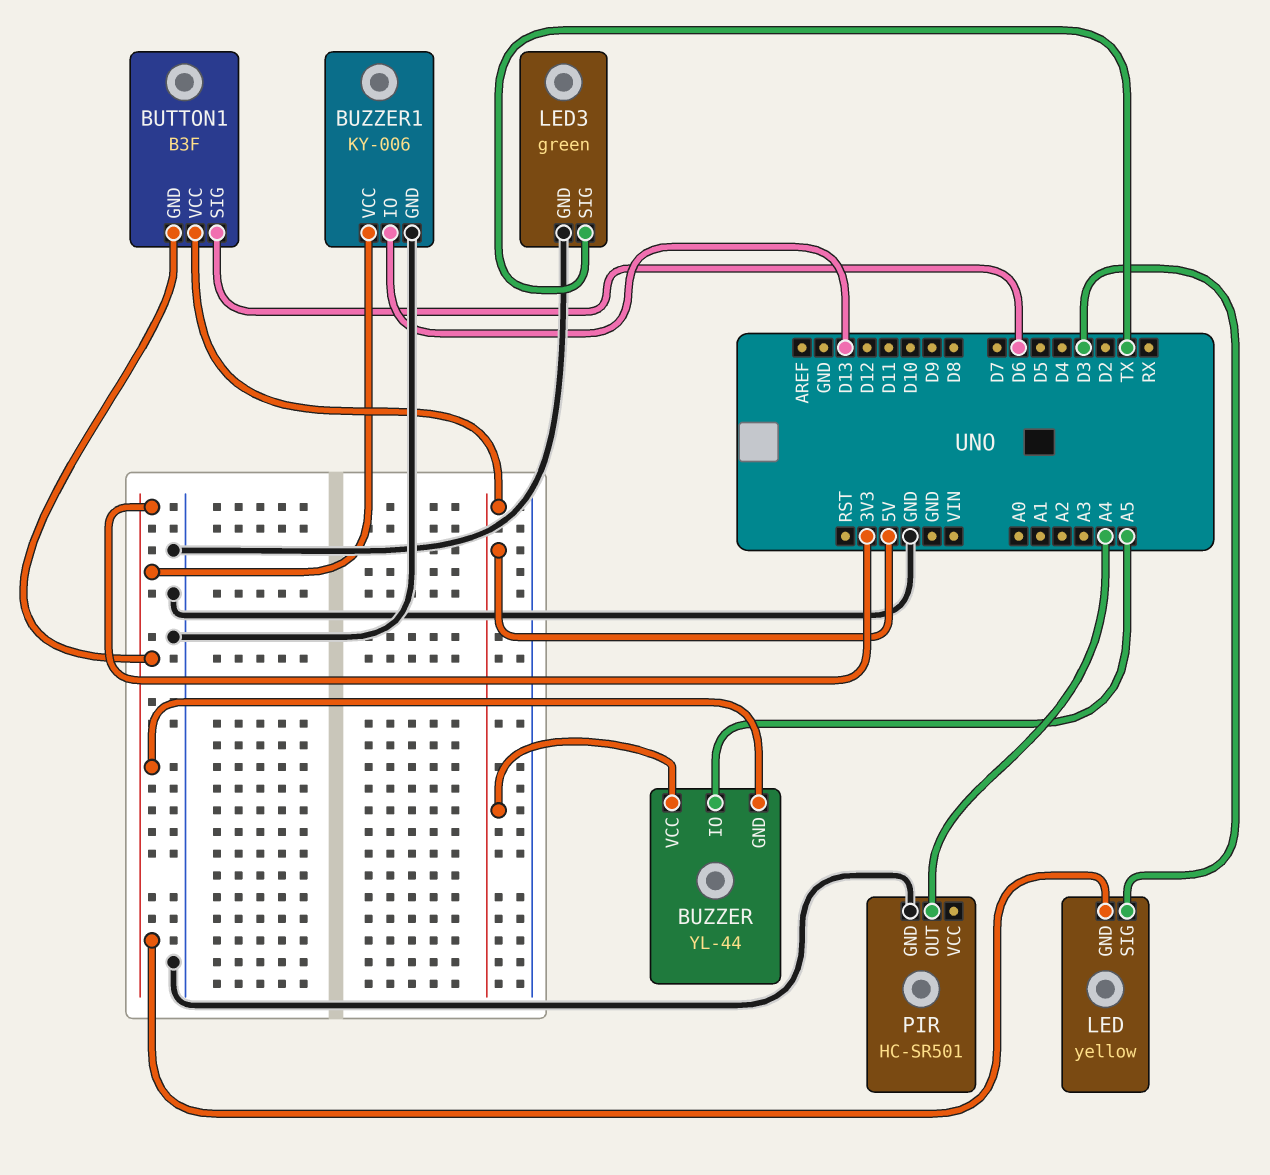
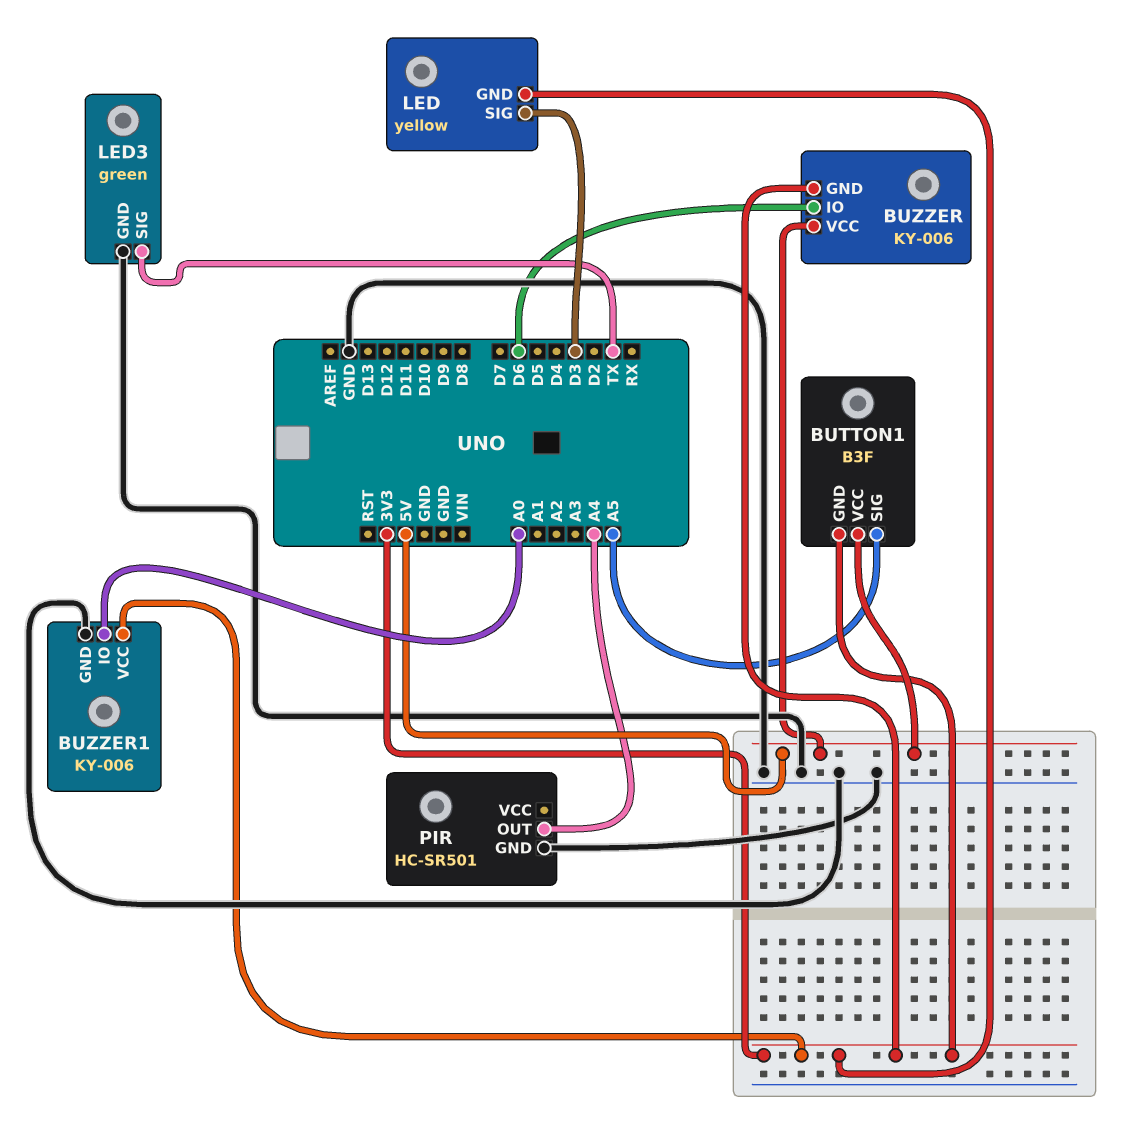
BUTTON1 pin SIG: D6 -> A5
BUZZER: YL-44 -> KY-006
BUZZER pin IO: A5 -> D6
BUZZER1 pin IO: D13 -> A0

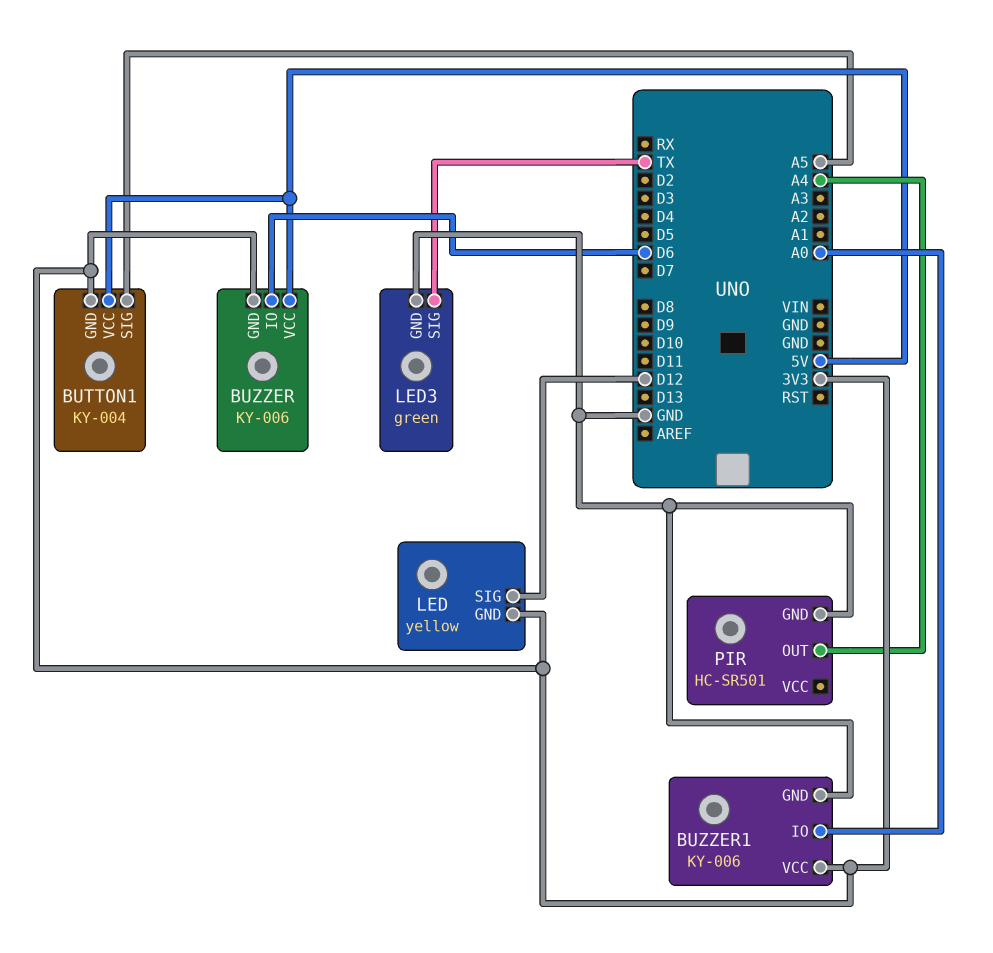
BUTTON1: B3F -> KY-004
LED pin SIG: D3 -> D12

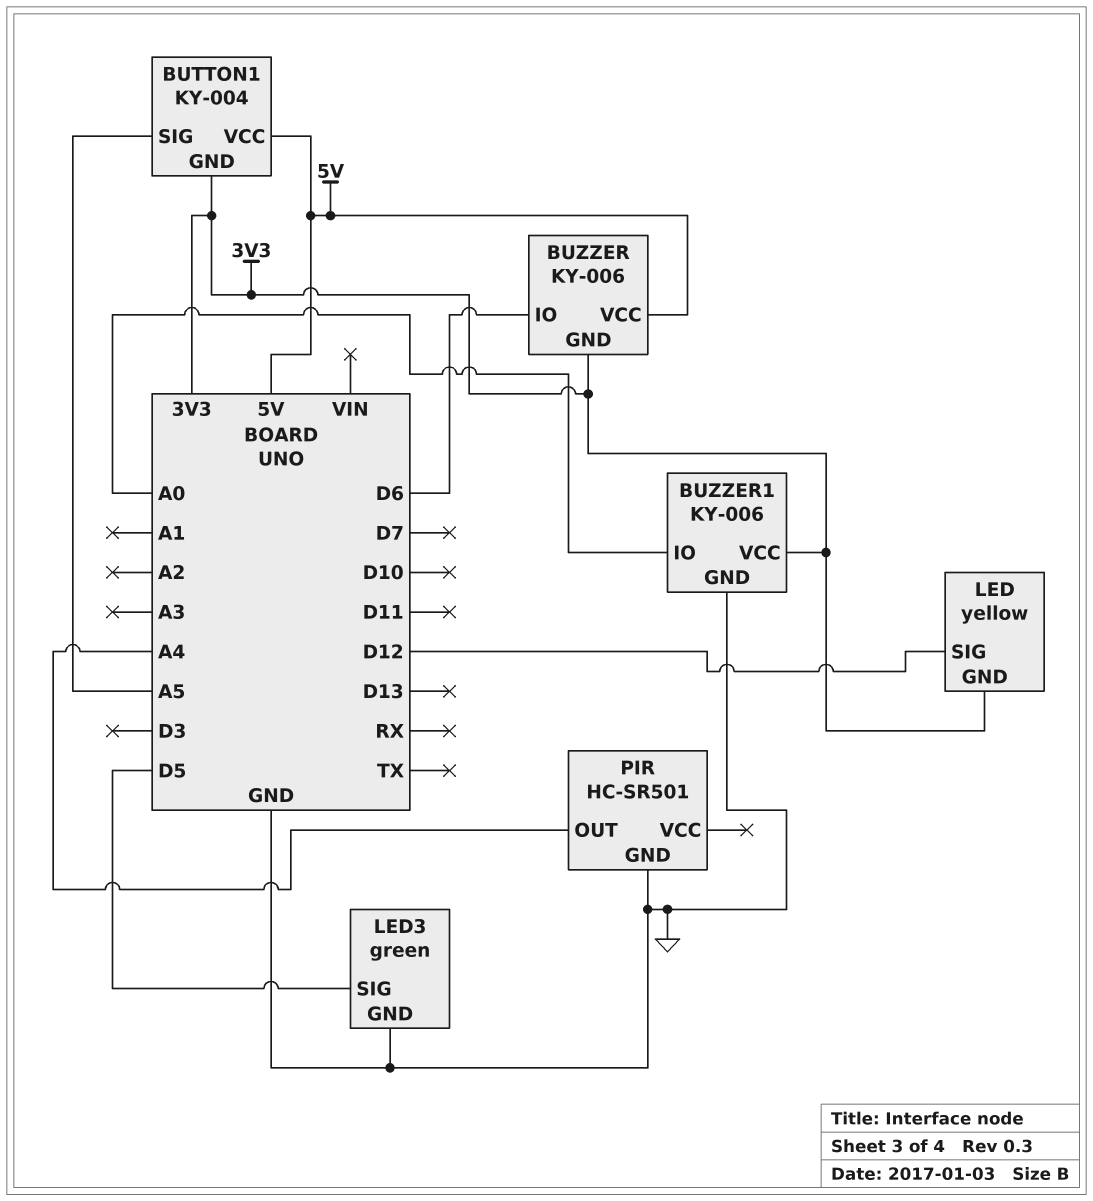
LED3 pin SIG: TX -> D5

